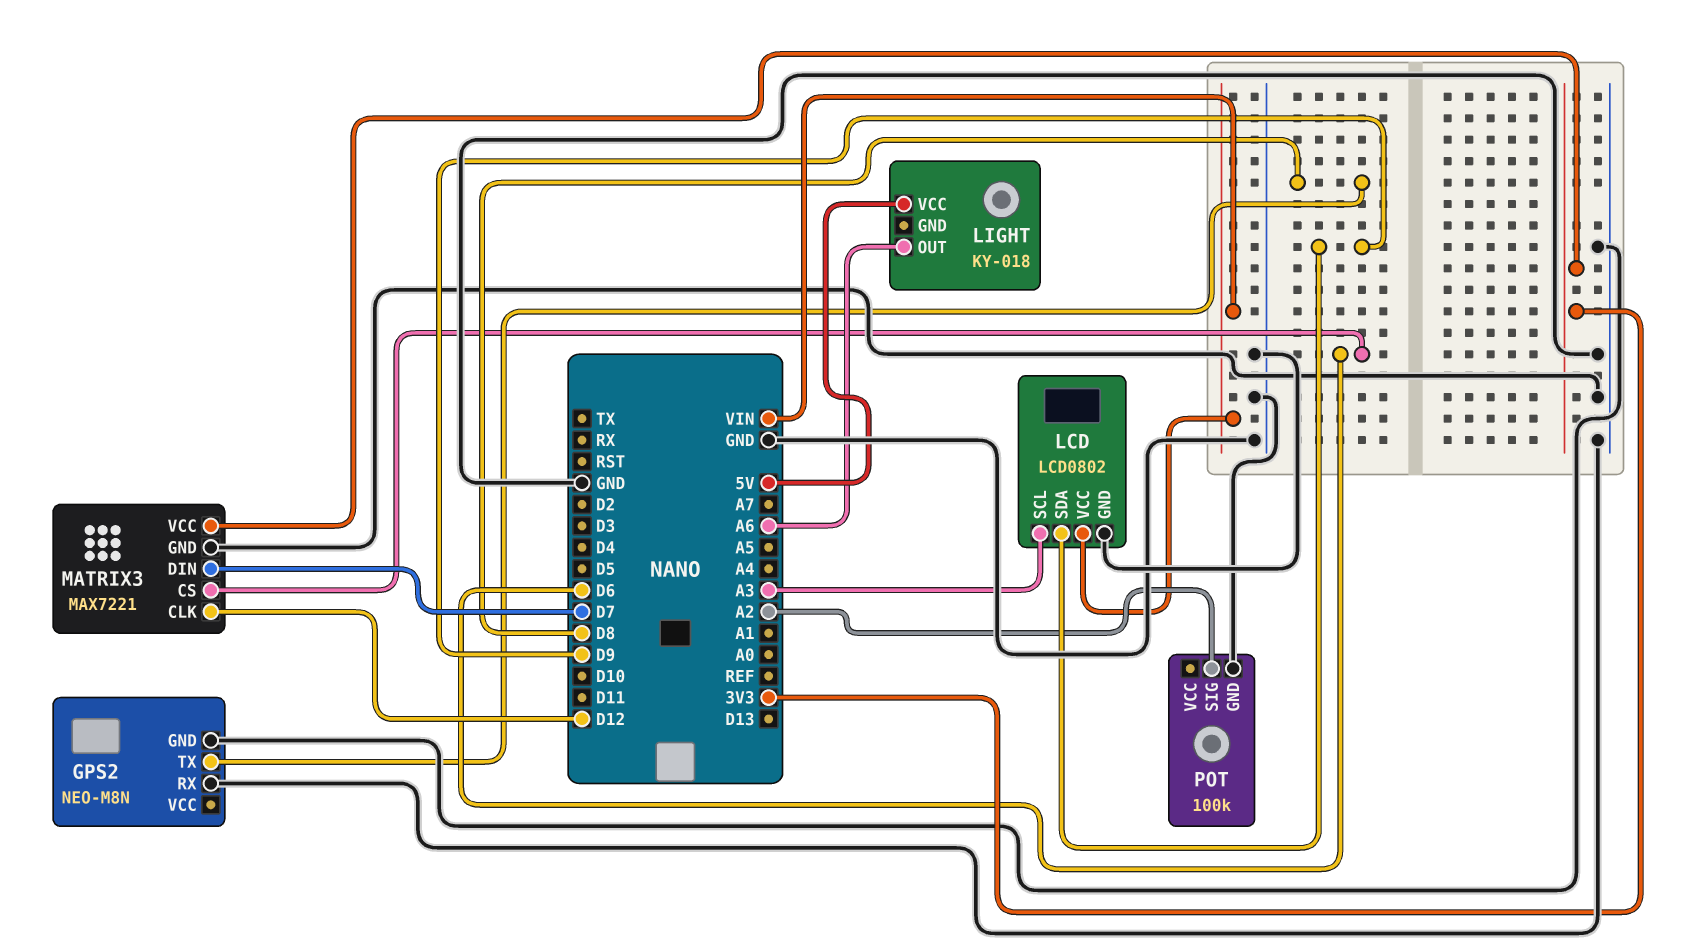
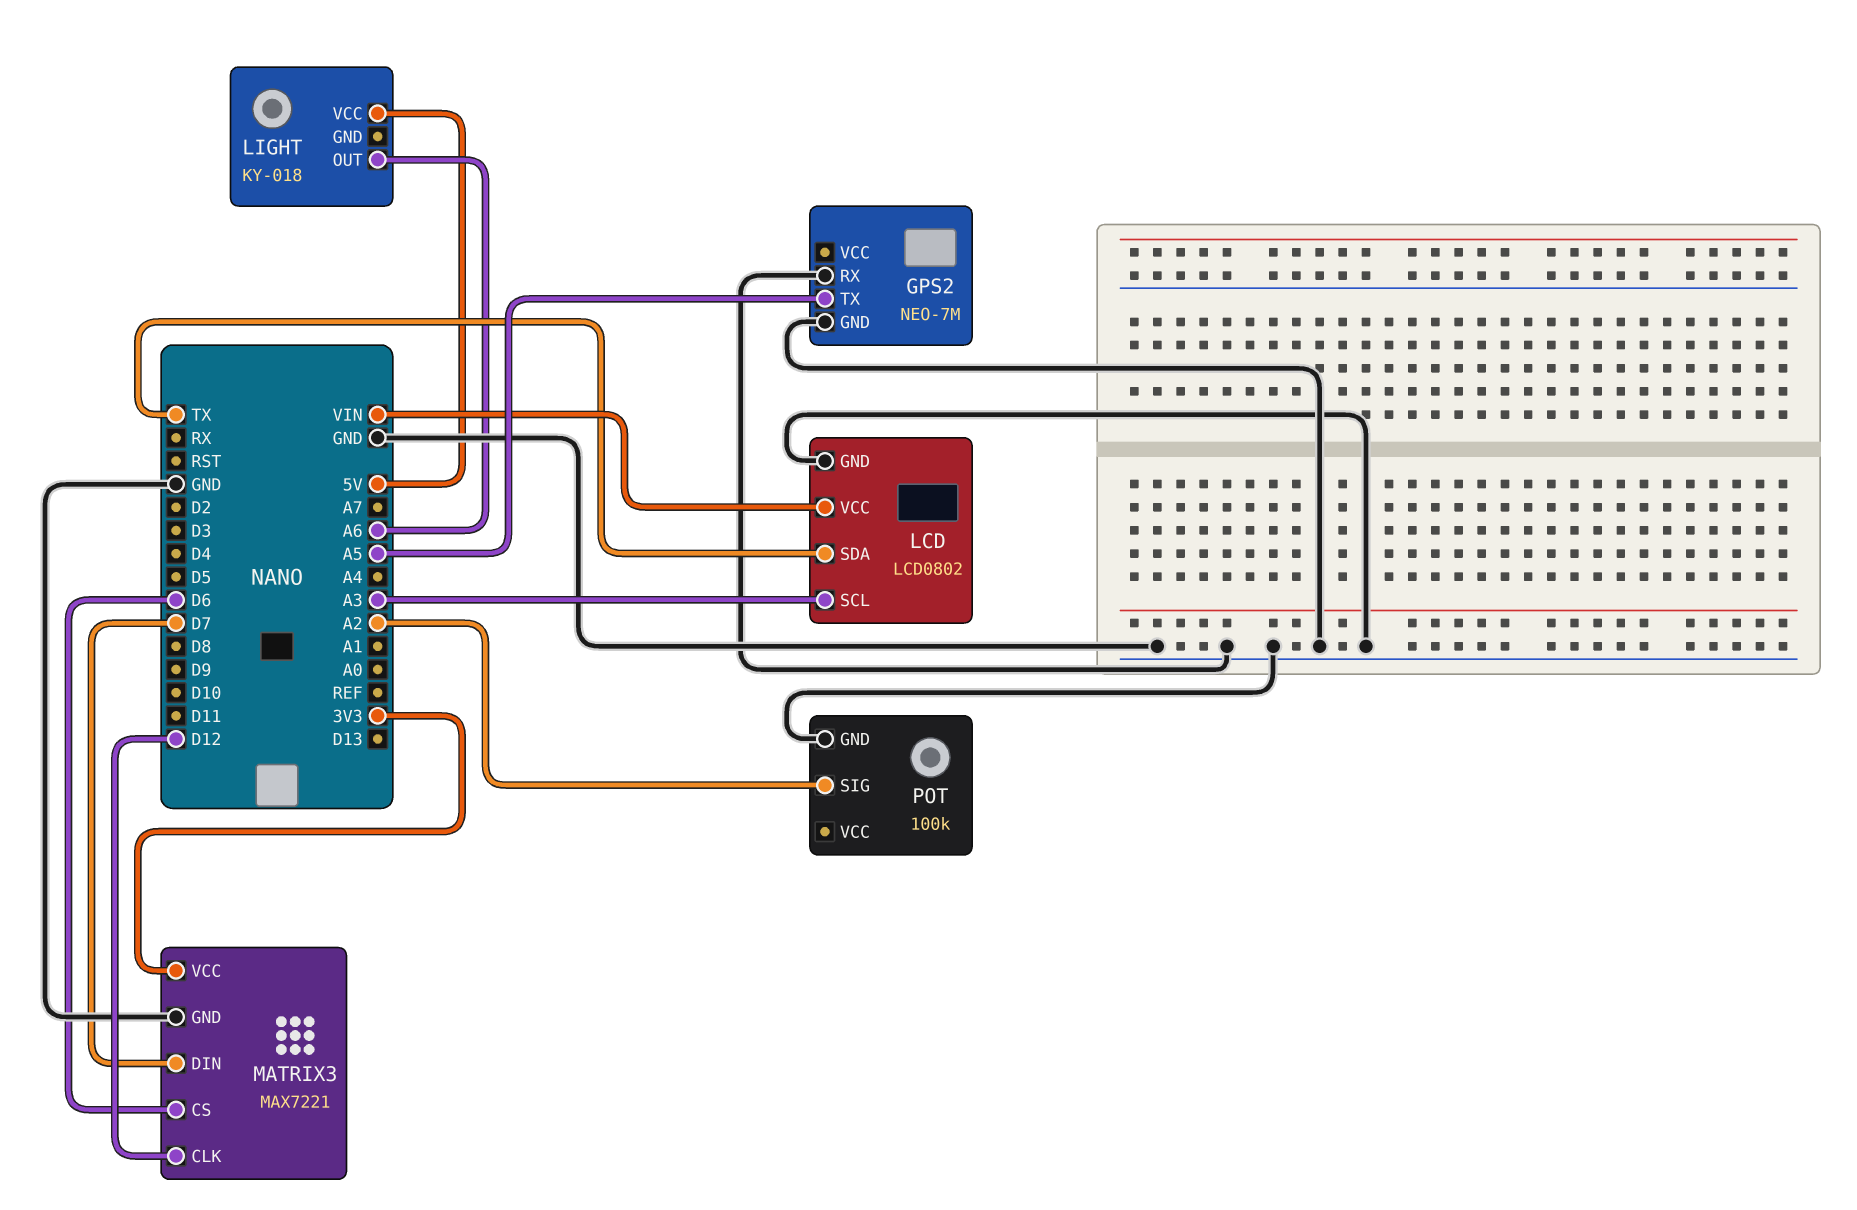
GPS2: NEO-M8N -> NEO-7M
GPS2 pin TX: D8 -> A5
LCD pin SDA: D9 -> TX

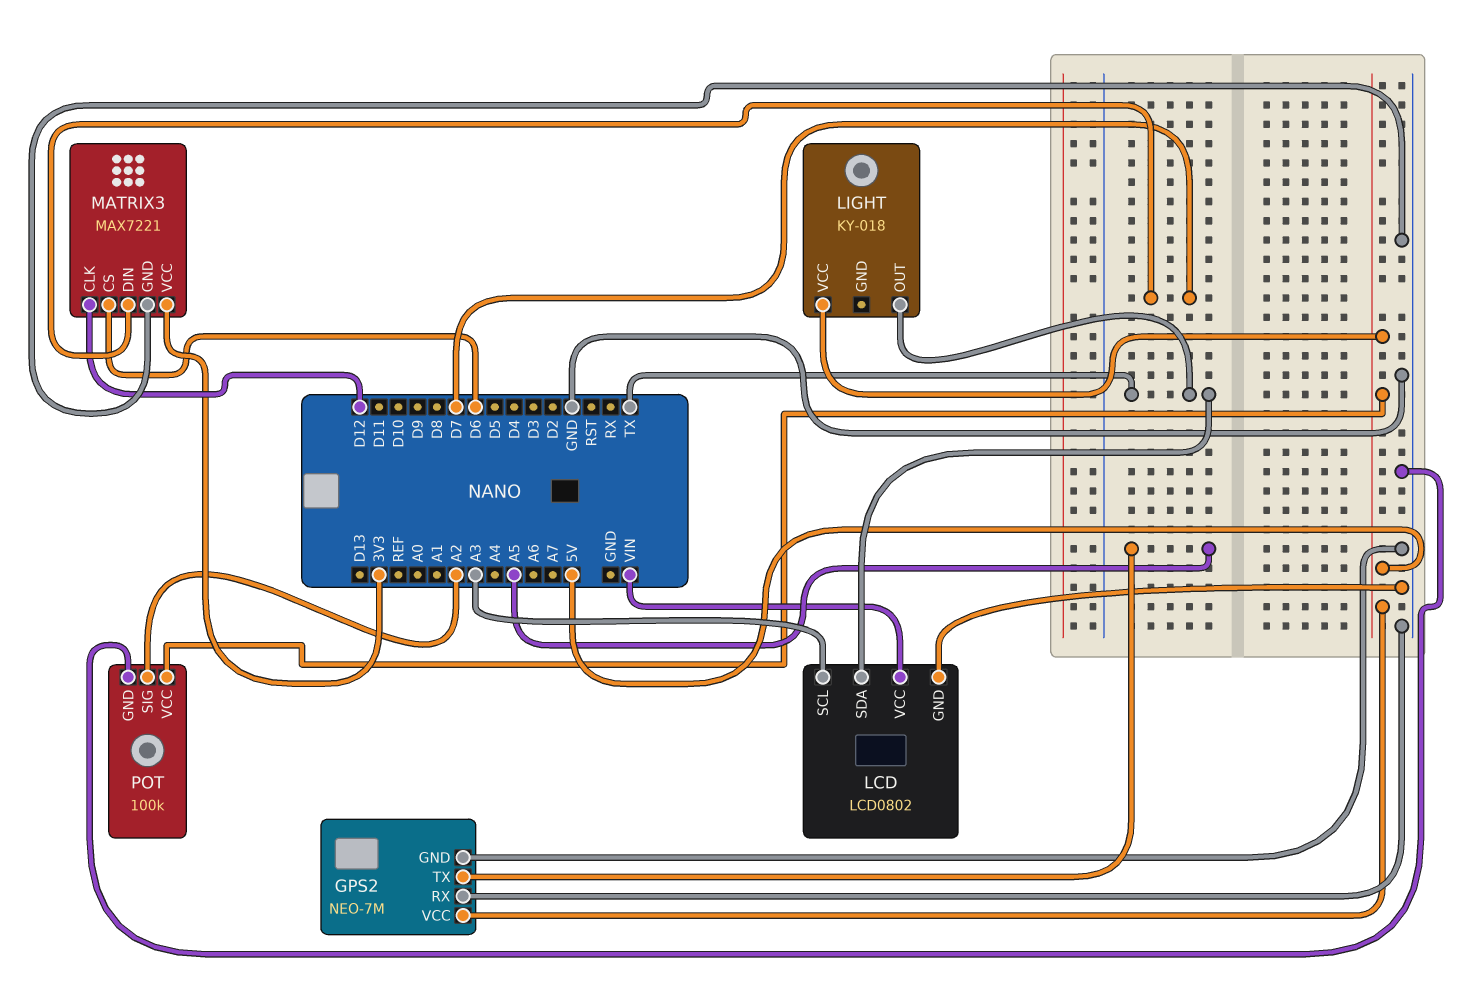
GPS2 pin VCC: none -> 5V
LIGHT pin OUT: A6 -> TX
POT pin VCC: none -> 5V

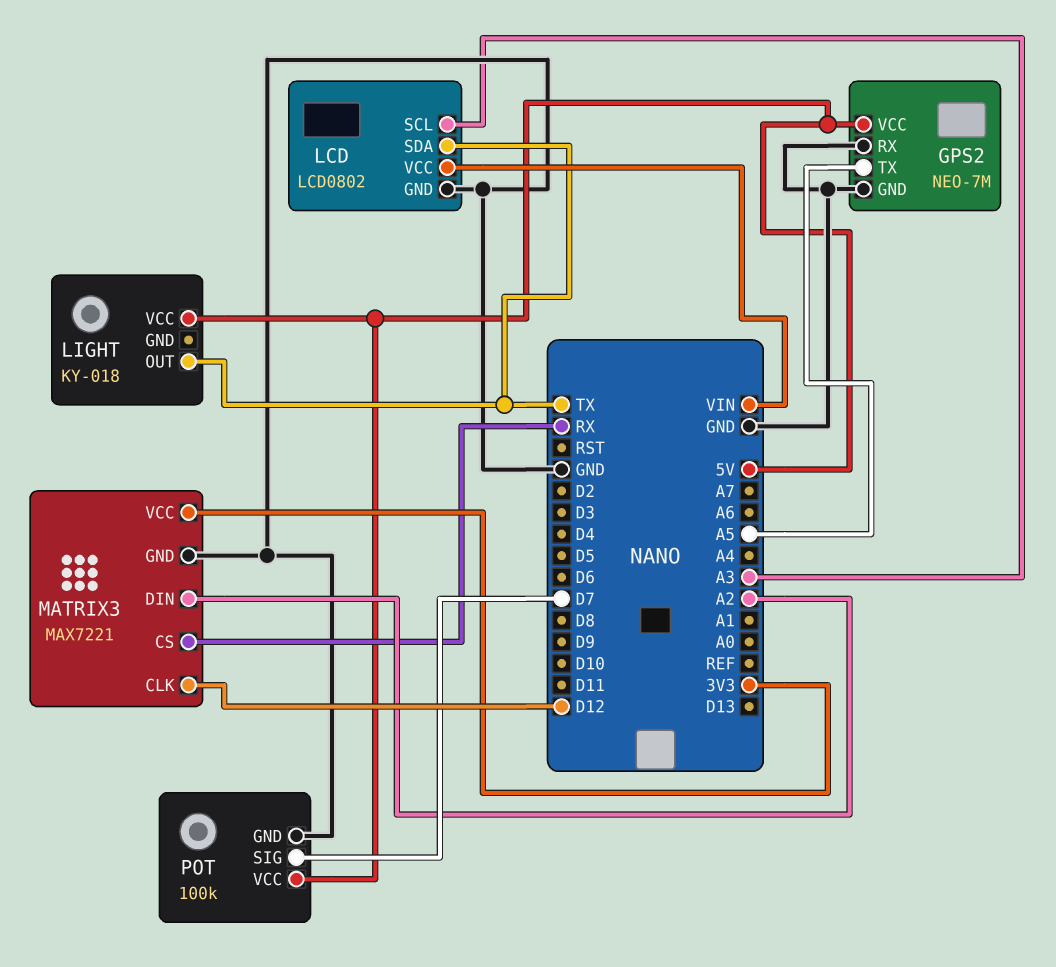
MATRIX3 pin CS: D6 -> RX
MATRIX3 pin DIN: D7 -> A2
POT pin SIG: A2 -> D7

